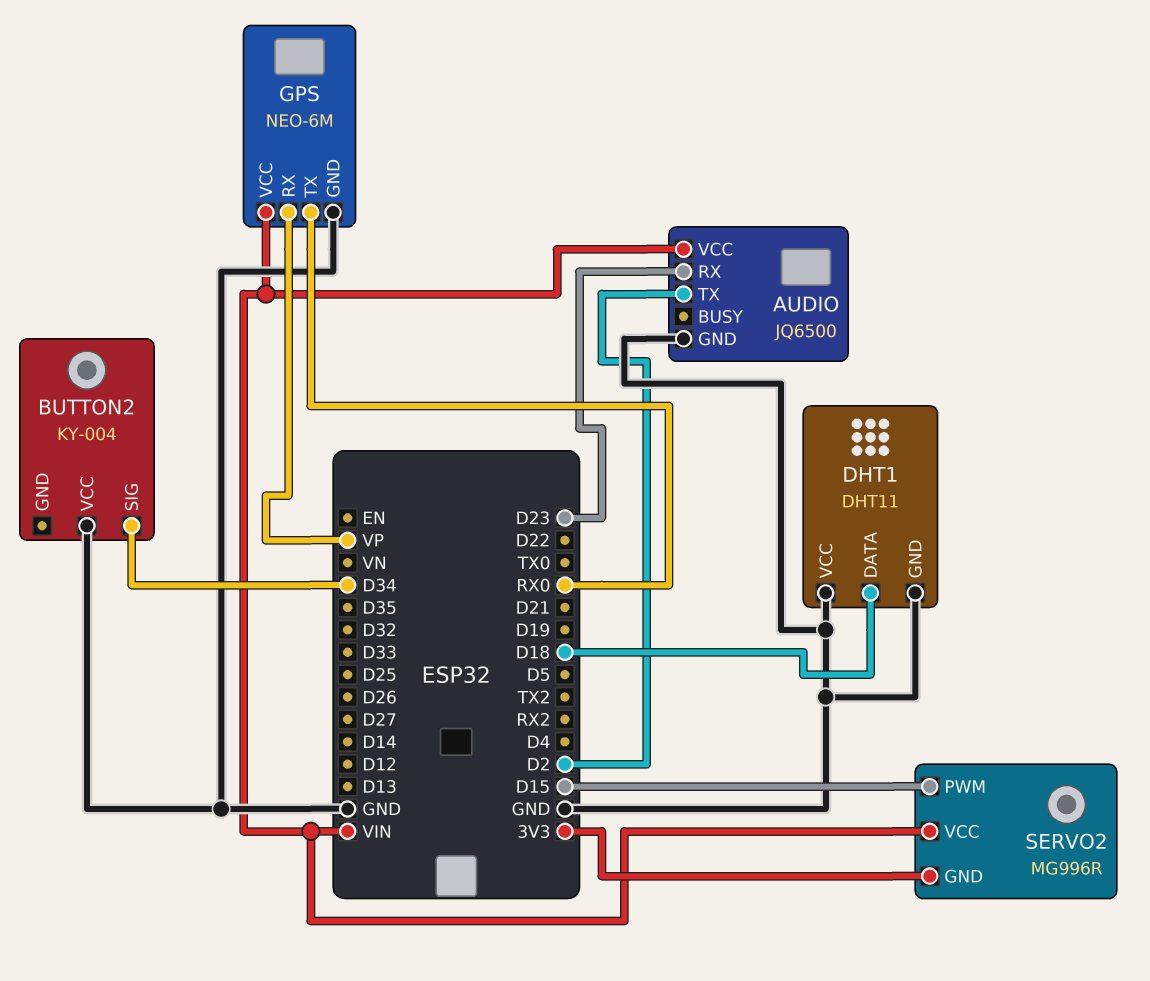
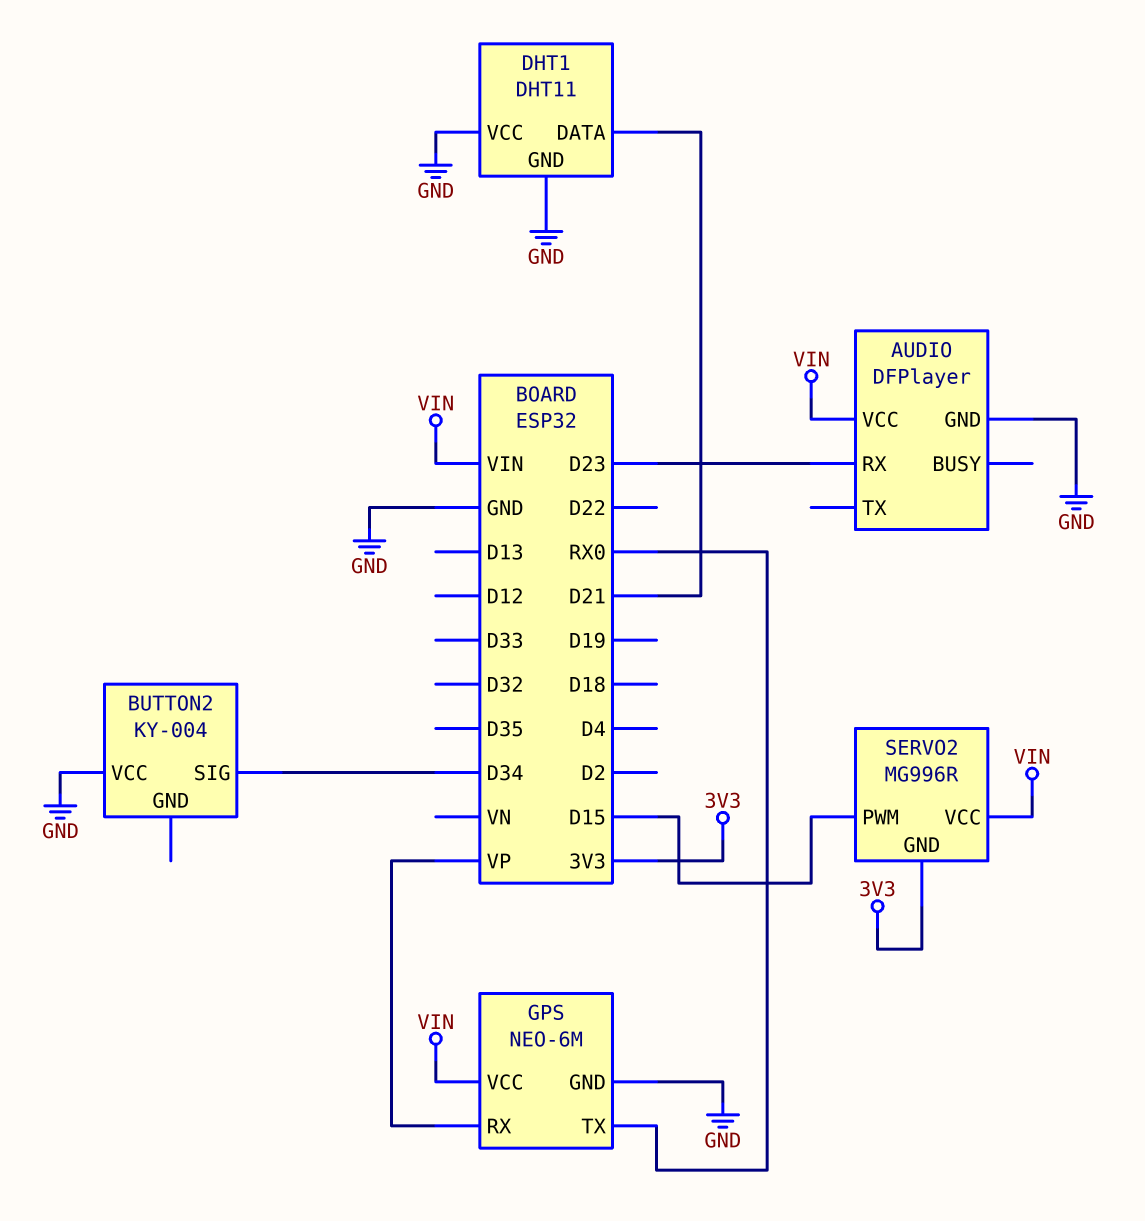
AUDIO: JQ6500 -> DFPlayer
AUDIO pin TX: D2 -> none
DHT1 pin DATA: D18 -> D21

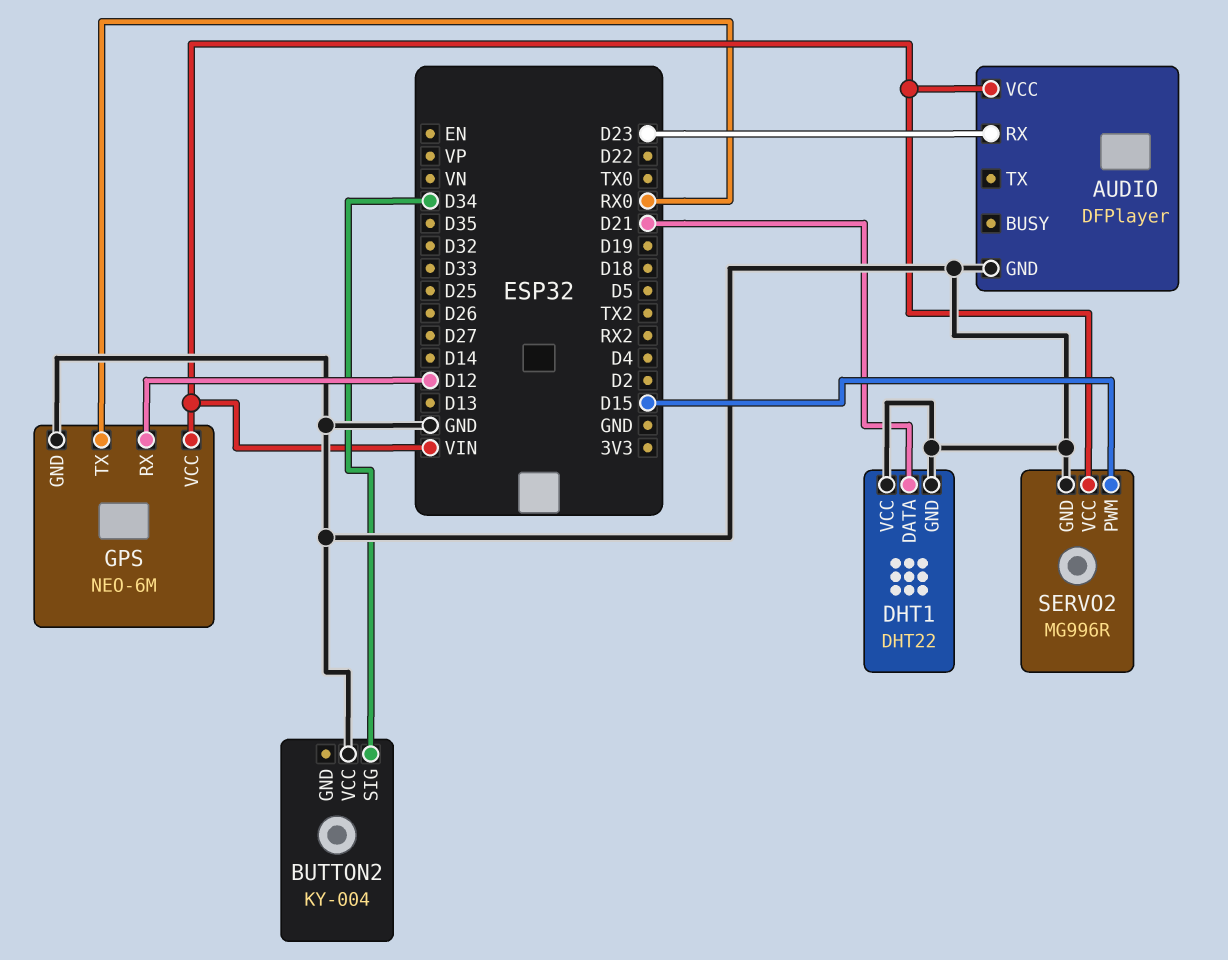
DHT1: DHT11 -> DHT22
GPS pin RX: VP -> D12
SERVO2 pin GND: 3V3 -> GND

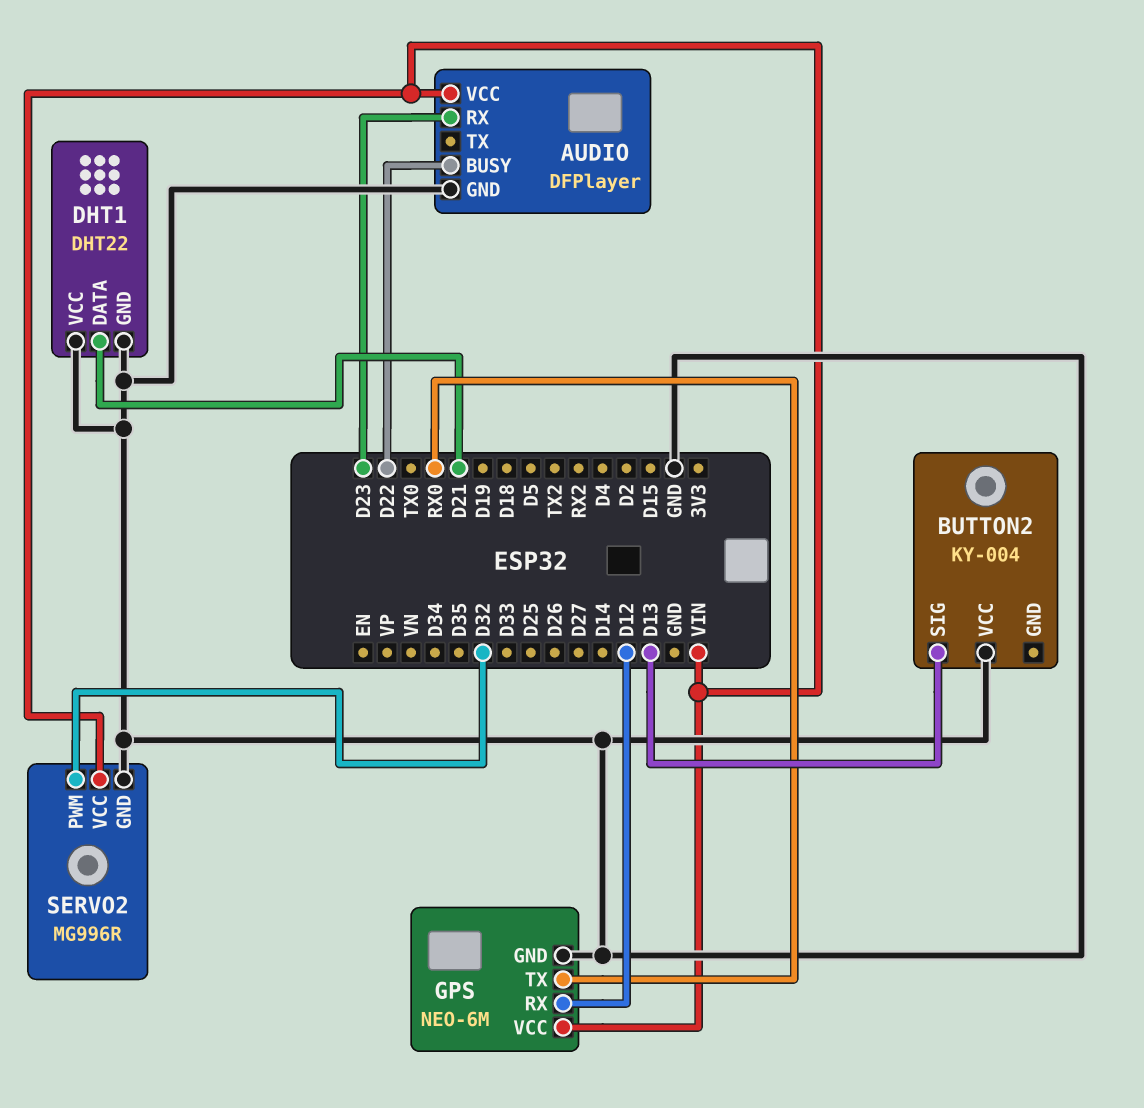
AUDIO pin BUSY: none -> D22
BUTTON2 pin SIG: D34 -> D13
SERVO2 pin PWM: D15 -> D32

